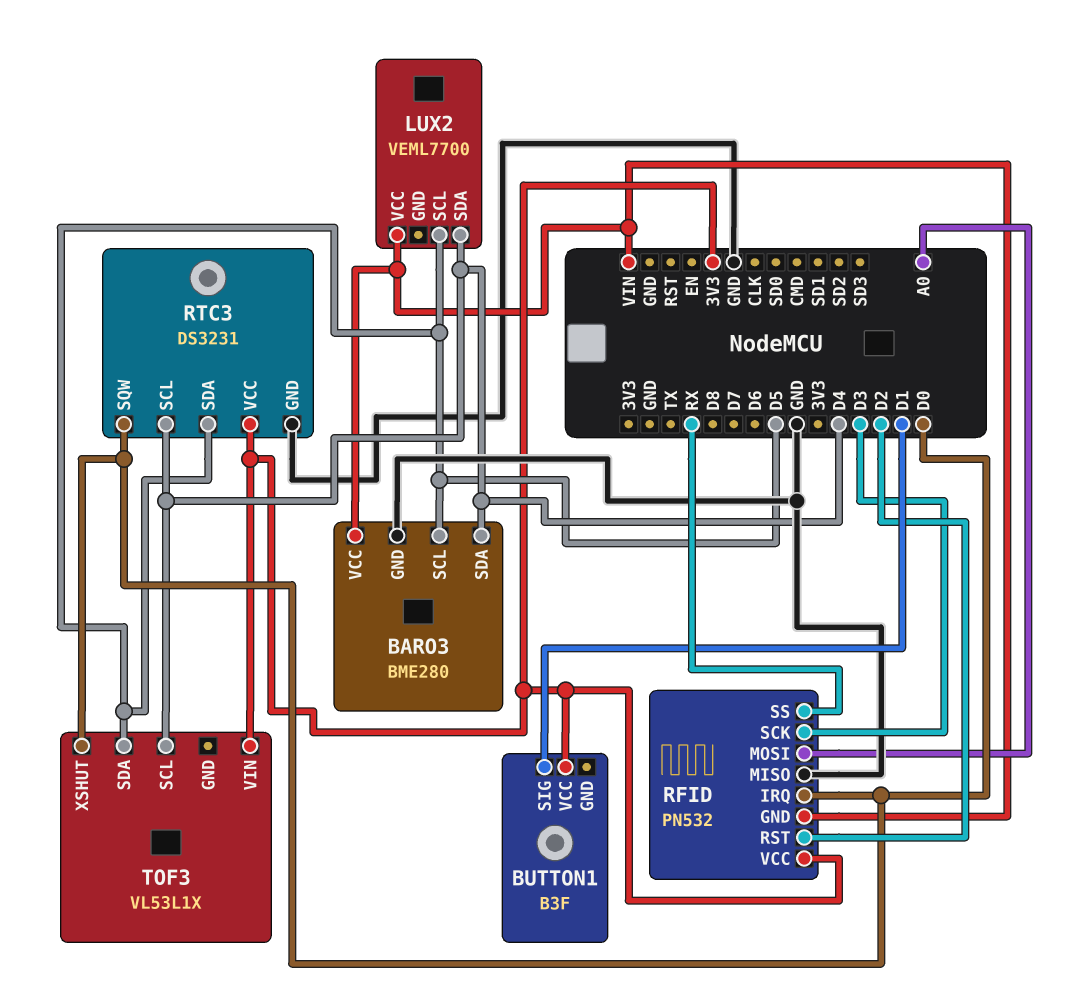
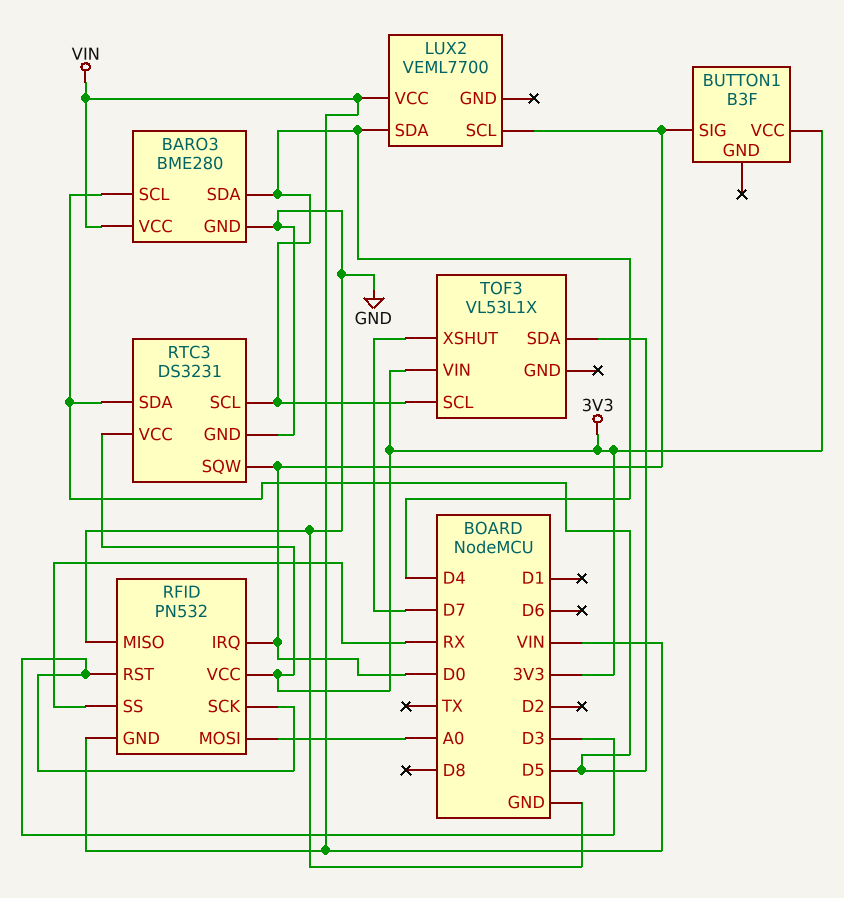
BUTTON1 pin SIG: D1 -> D0
LUX2 pin SCL: D5 -> D0
RFID pin RST: D2 -> D3
TOF3 pin XSHUT: D0 -> D7

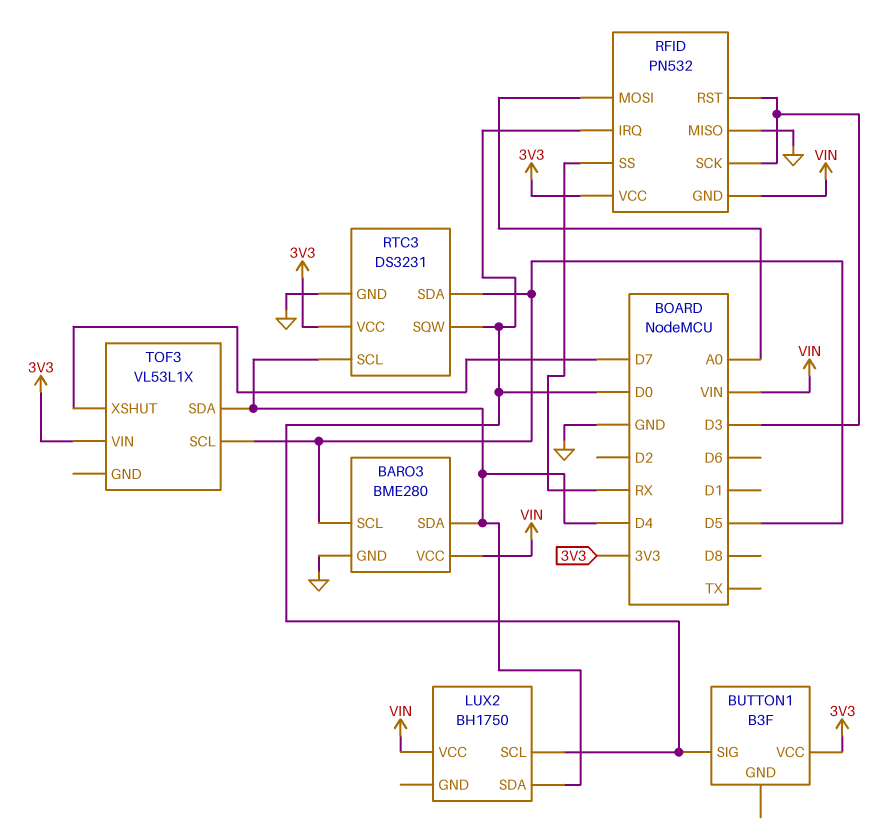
LUX2: VEML7700 -> BH1750
TOF3 pin SCL: D4 -> D5
TOF3 pin SDA: D5 -> D4

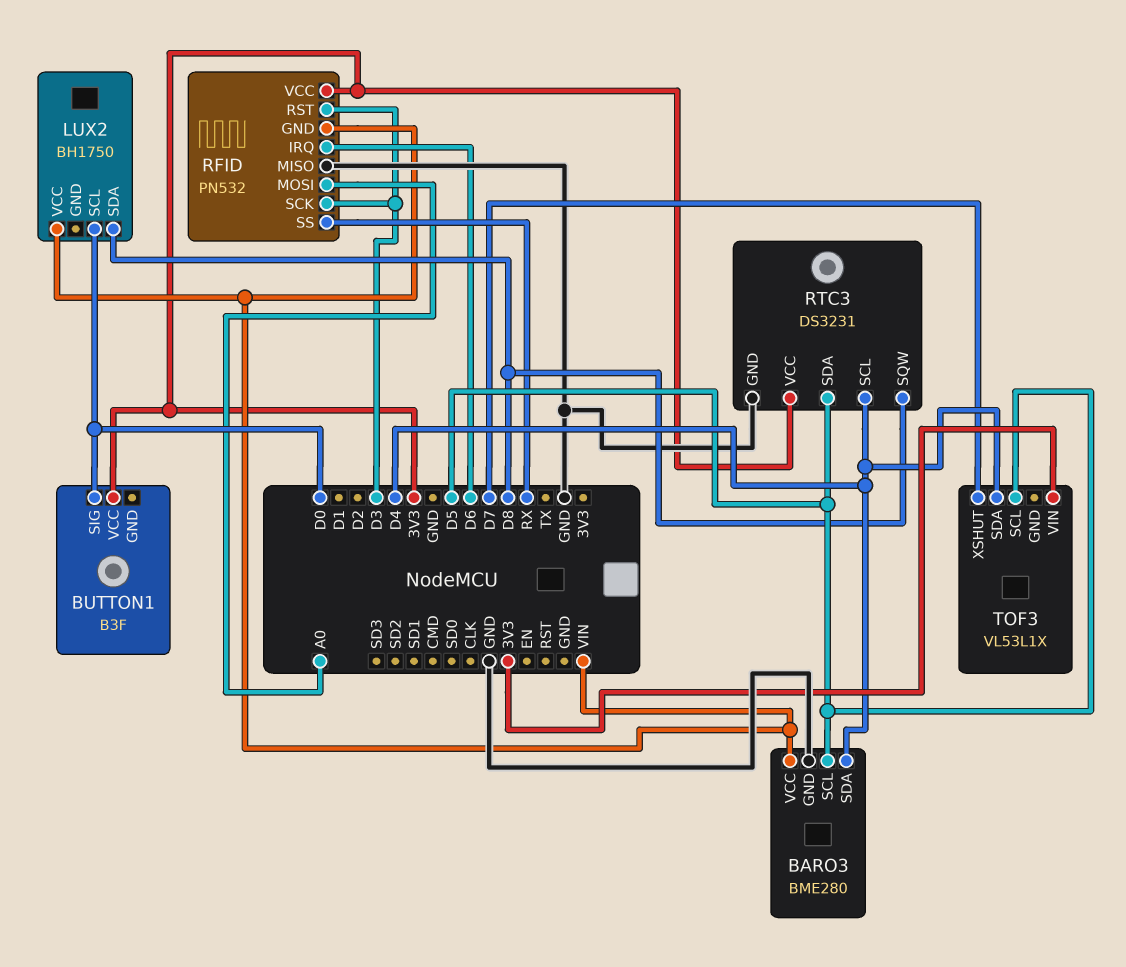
LUX2 pin SDA: D4 -> D8
RFID pin IRQ: D0 -> D6
RTC3 pin SQW: D0 -> D8

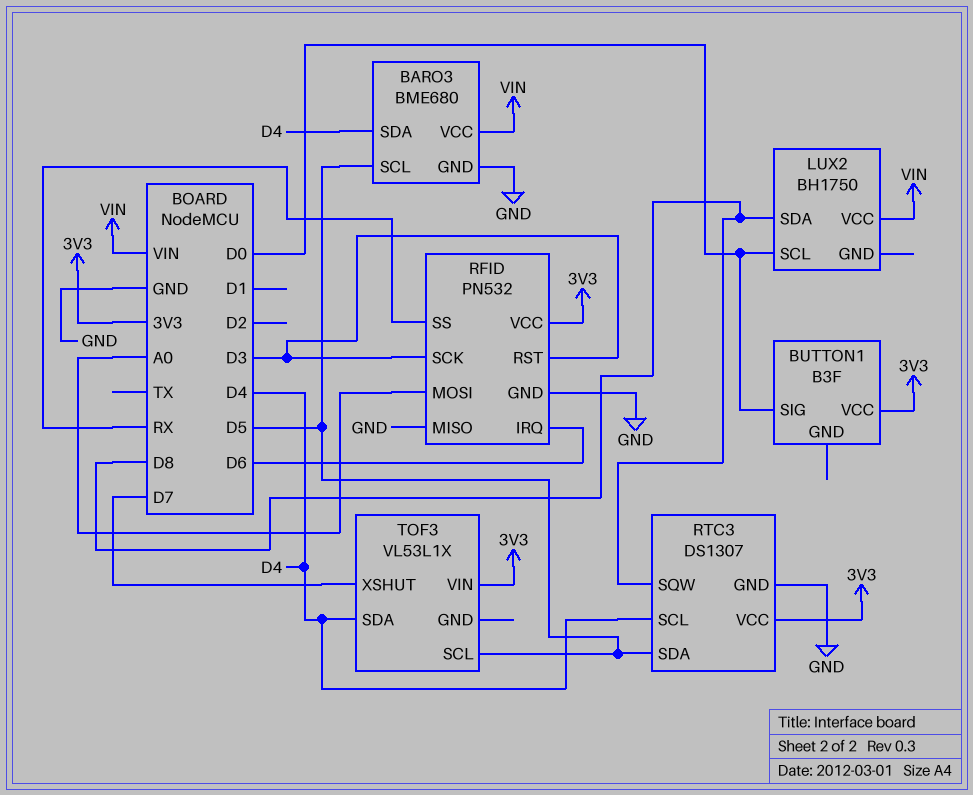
BARO3: BME280 -> BME680
RFID pin GND: VIN -> GND
RTC3: DS3231 -> DS1307

